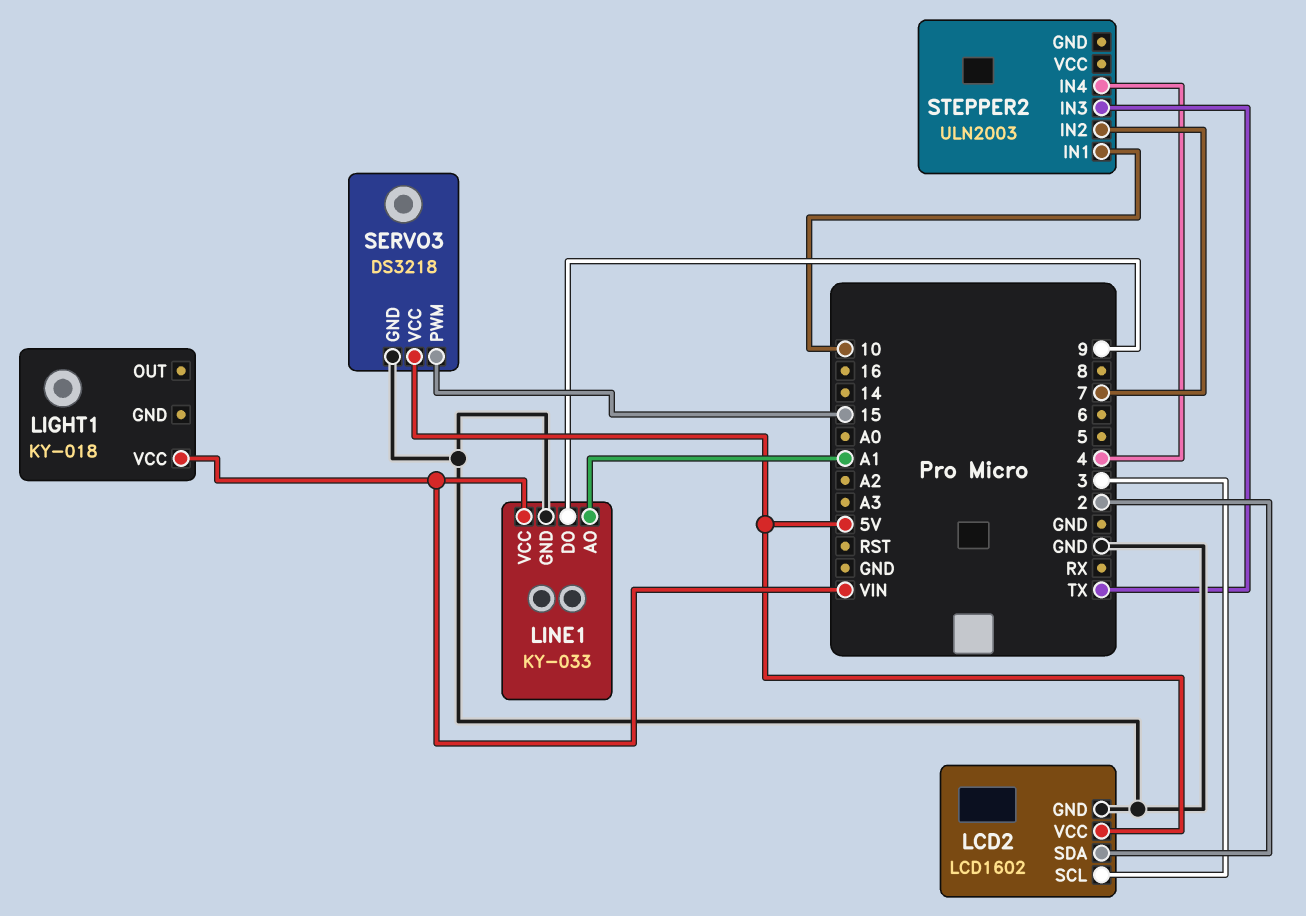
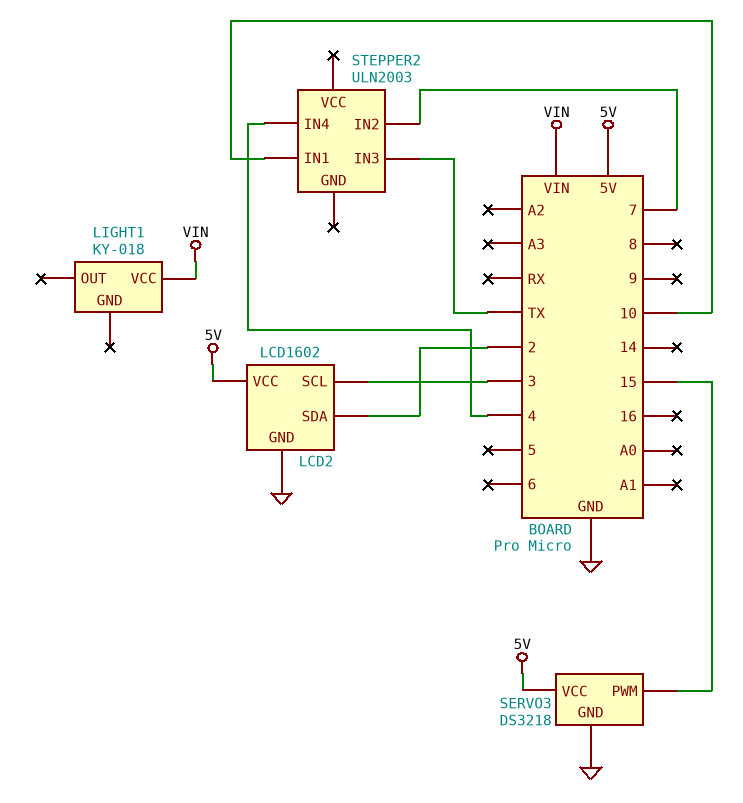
LINE1: KY-033 -> none
LINE1 pin AO: A1 -> none
LINE1 pin DO: 9 -> none
LINE1 pin GND: GND -> none
LINE1 pin VCC: VIN -> none

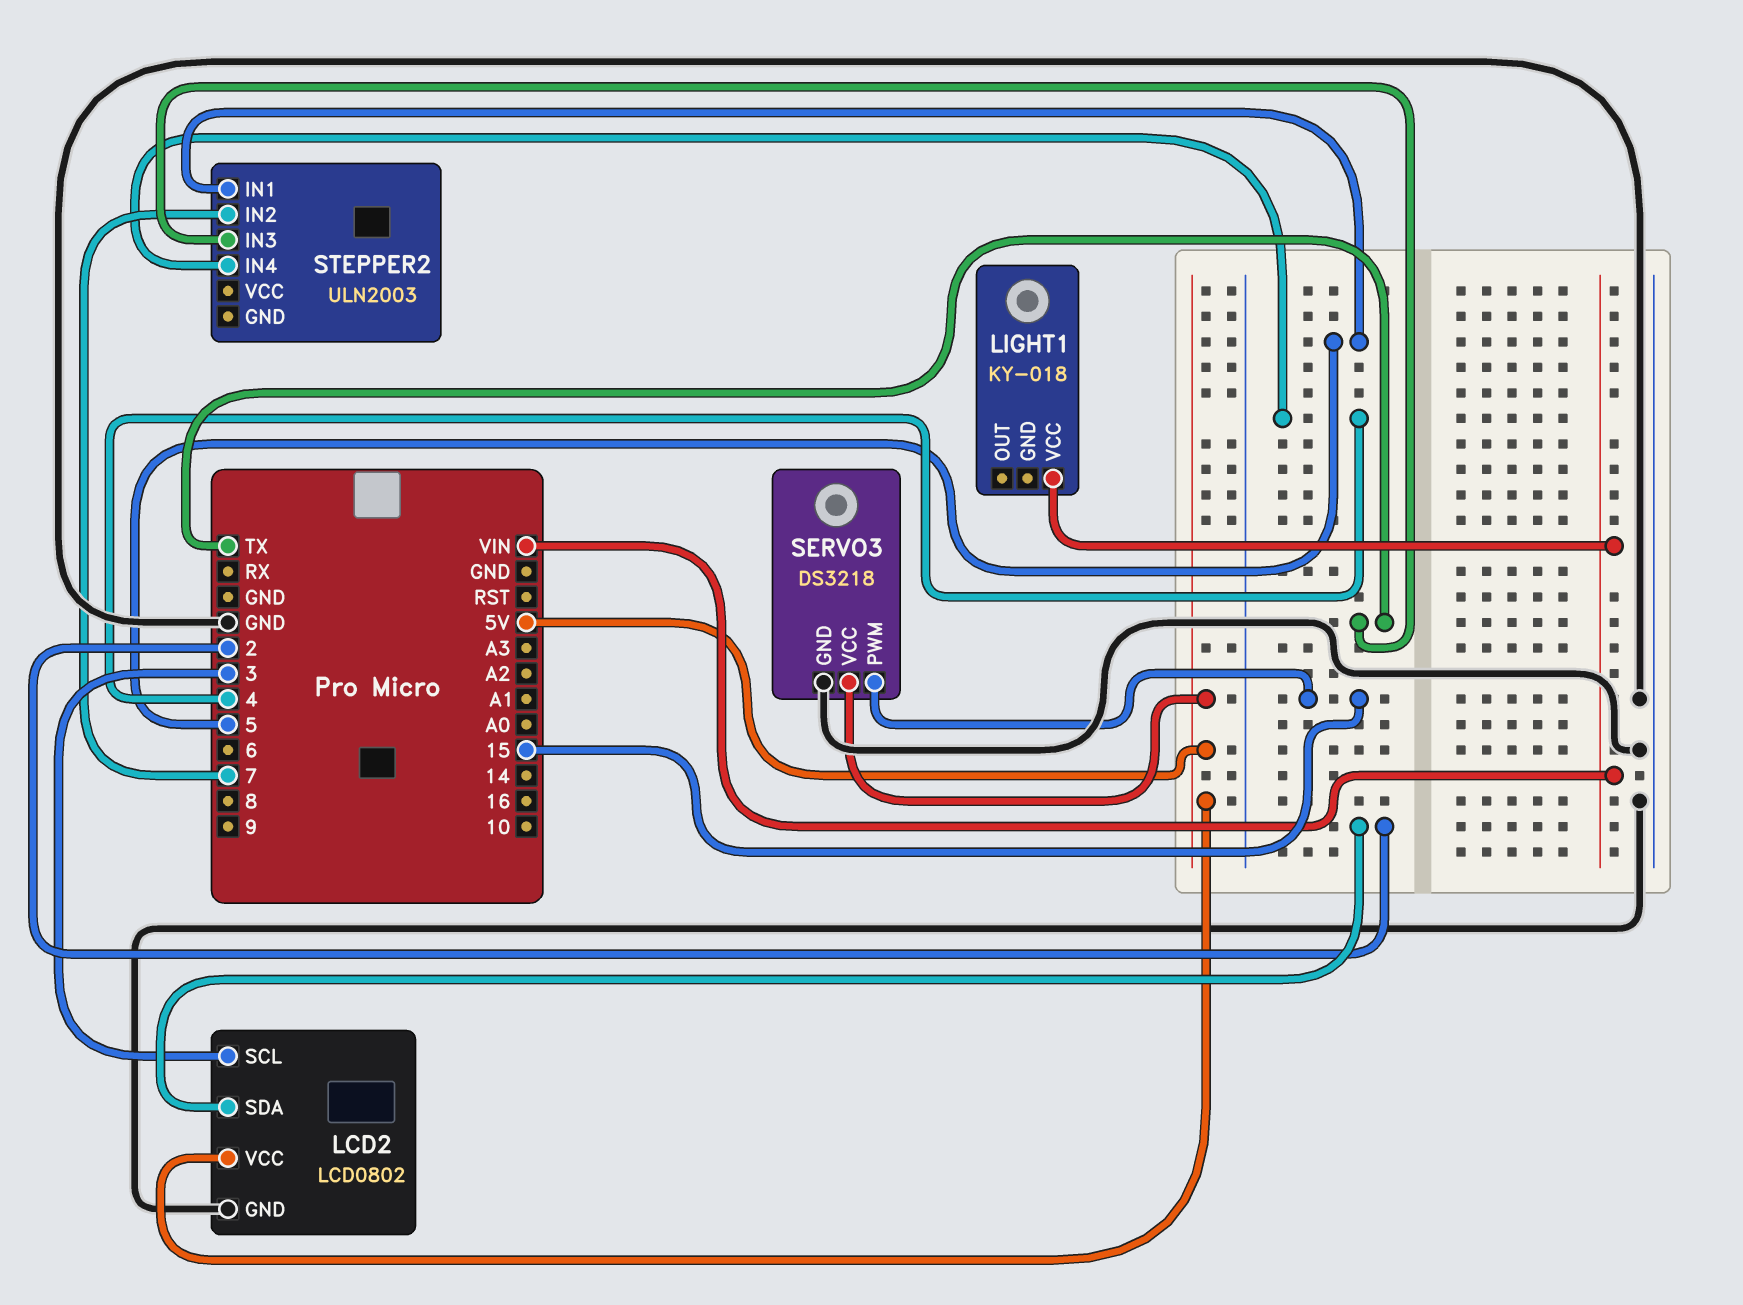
LCD2: LCD1602 -> LCD0802
STEPPER2 pin IN1: 10 -> 5

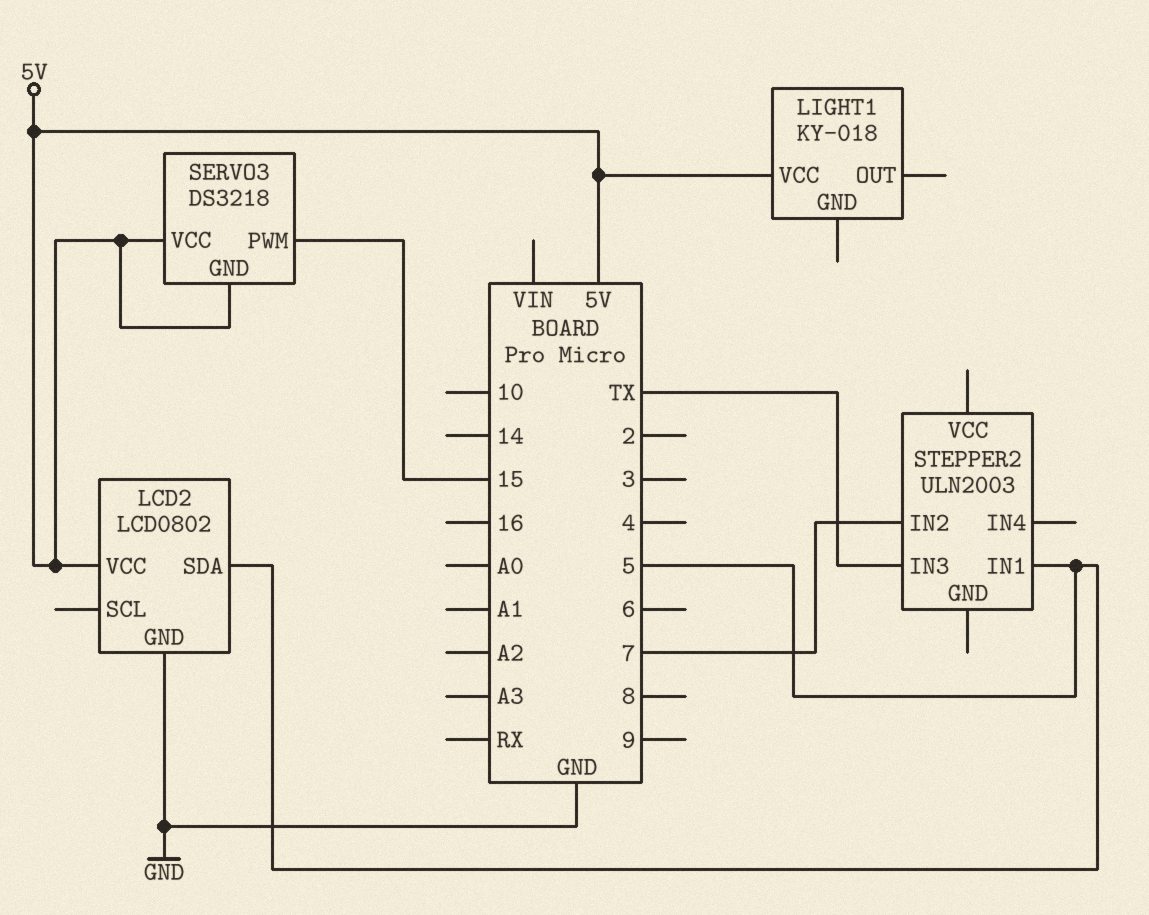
LCD2 pin SCL: 3 -> none
LCD2 pin SDA: 2 -> 5
LIGHT1 pin VCC: VIN -> 5V
SERVO3 pin GND: GND -> 5V
STEPPER2 pin IN4: 4 -> none

